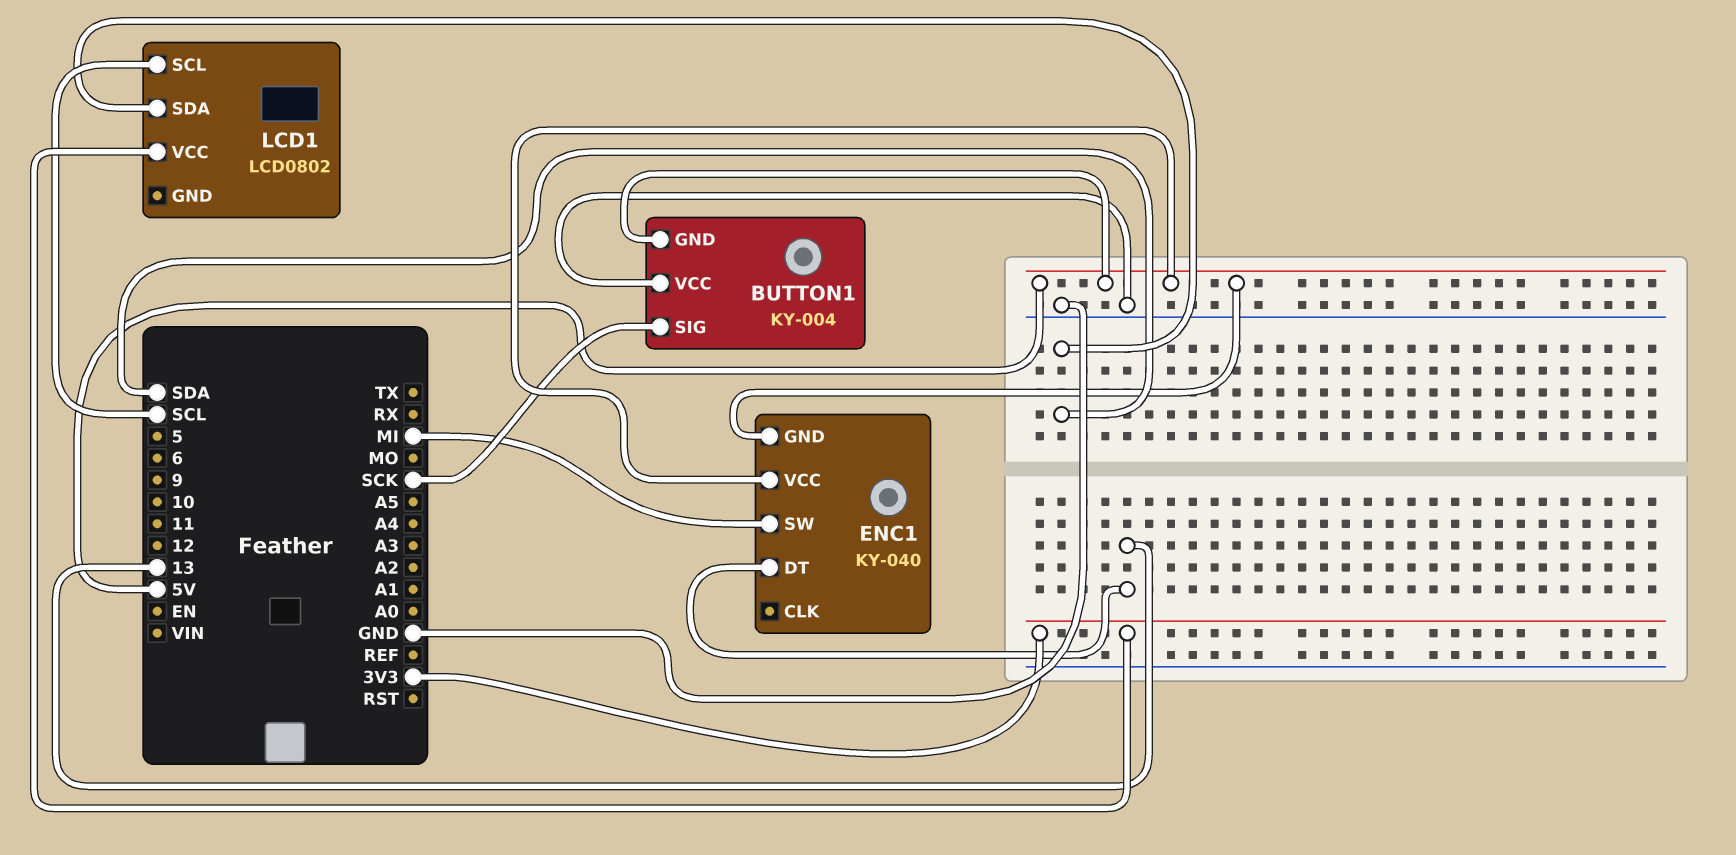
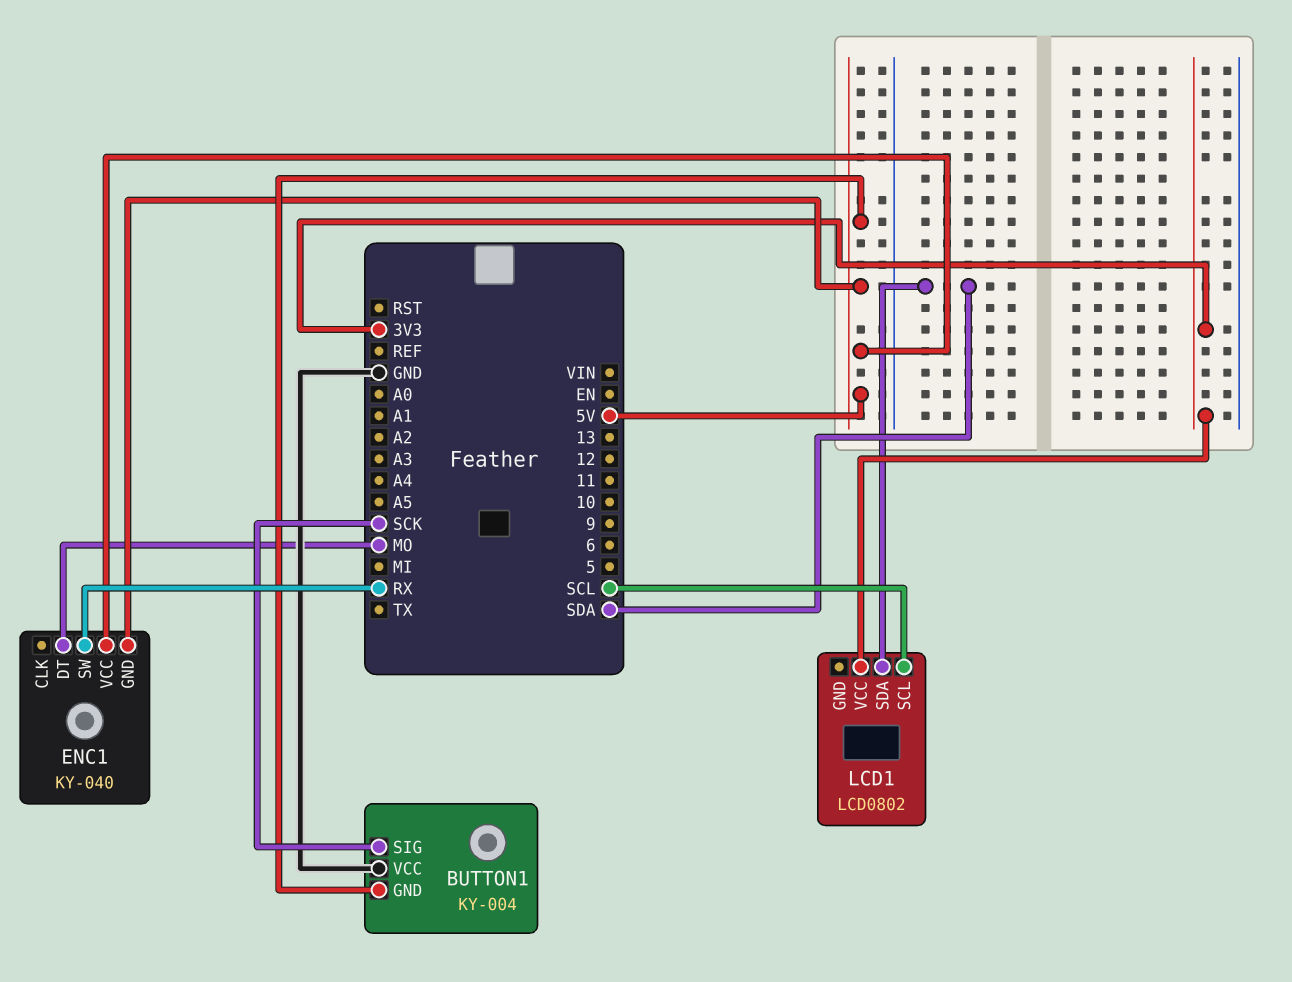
ENC1 pin DT: 13 -> MO
ENC1 pin SW: MI -> RX

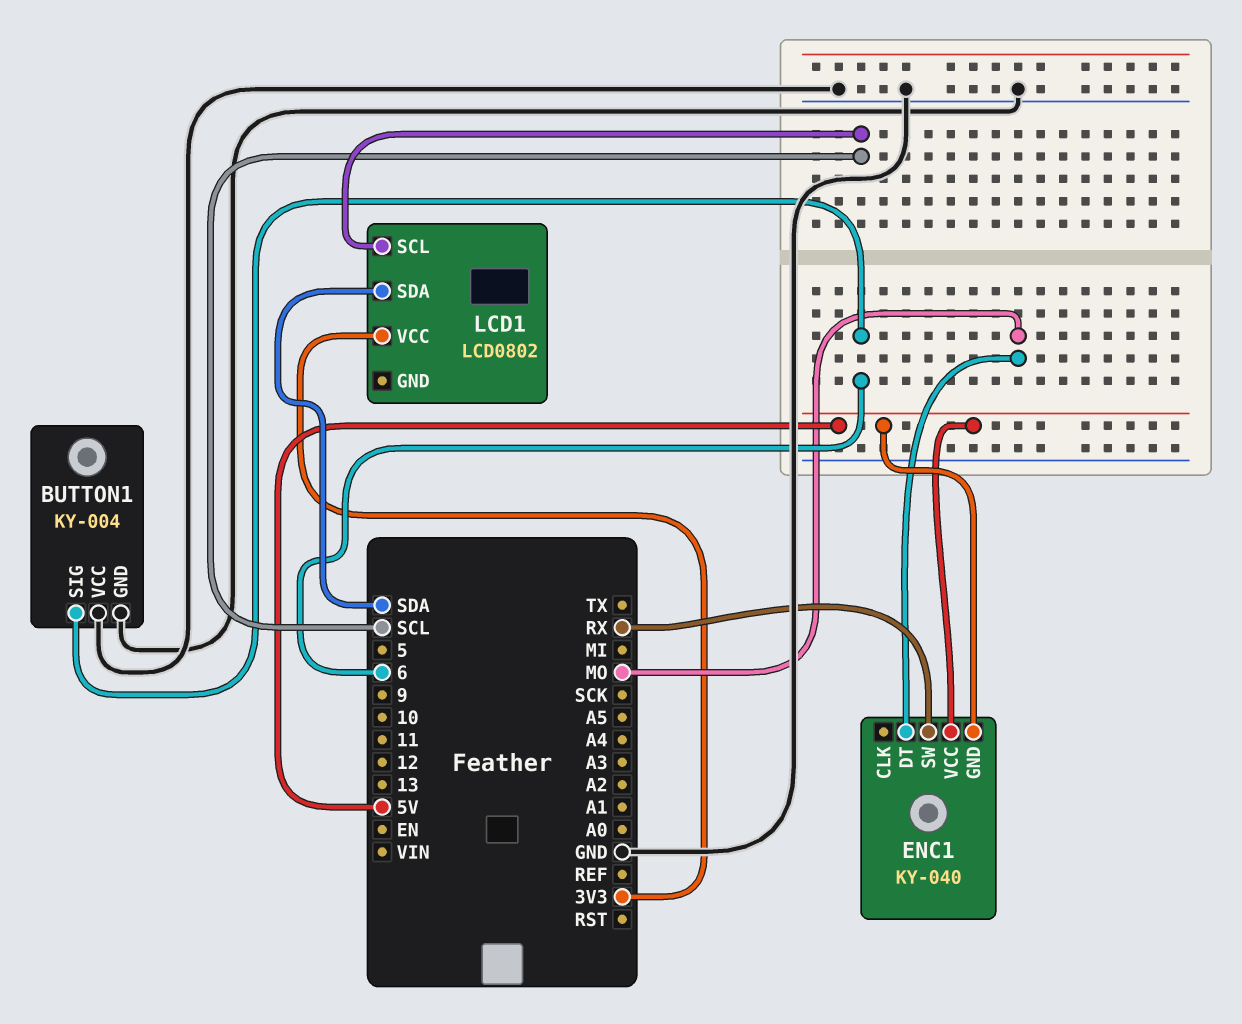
BUTTON1 pin GND: 5V -> GND
BUTTON1 pin SIG: SCK -> 6

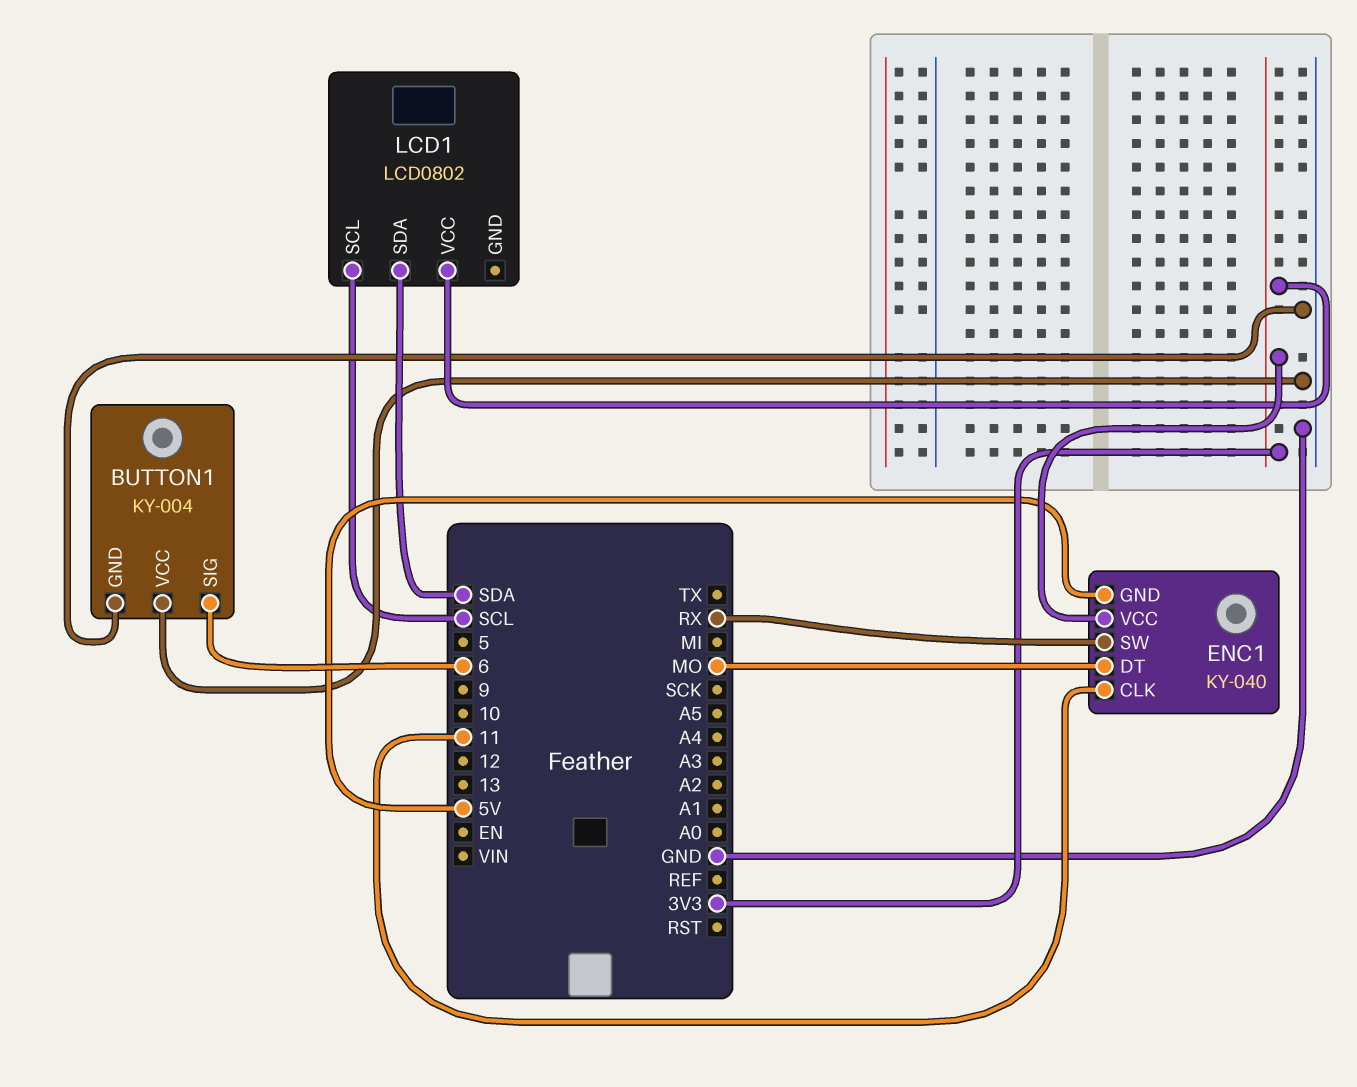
ENC1 pin CLK: none -> 11
ENC1 pin VCC: 5V -> 3V3

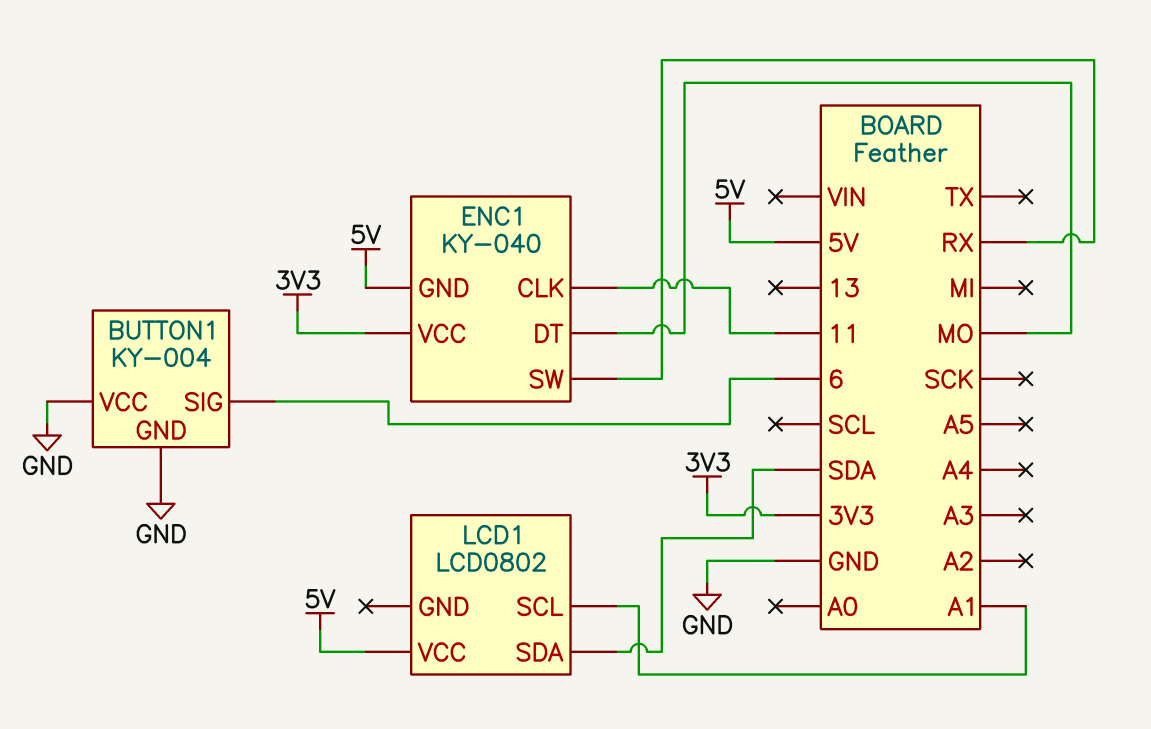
LCD1 pin SCL: SCL -> A1
LCD1 pin VCC: 3V3 -> 5V

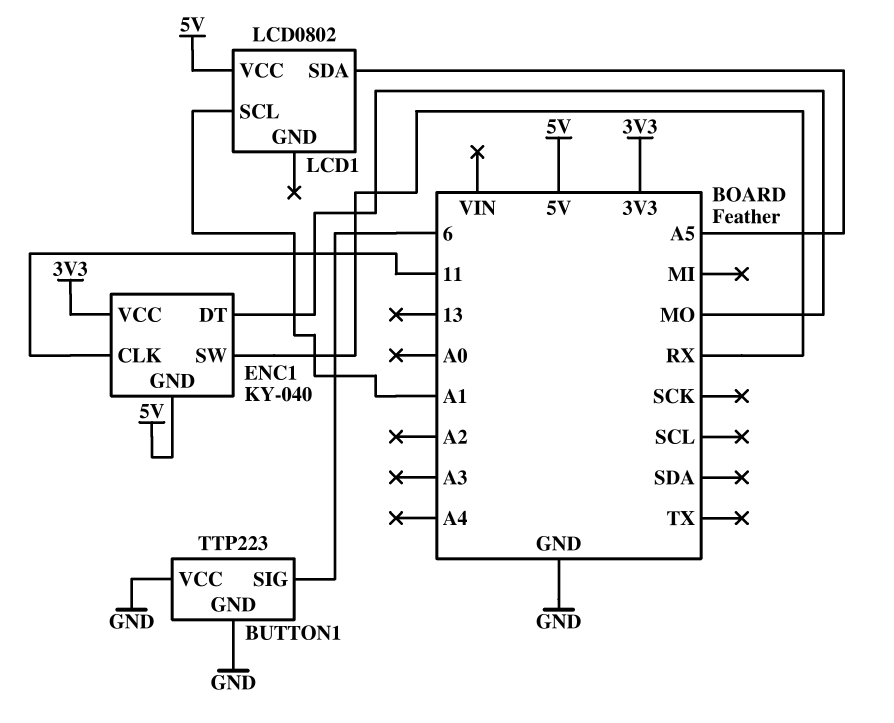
BUTTON1: KY-004 -> TTP223
LCD1 pin SDA: SDA -> A5

